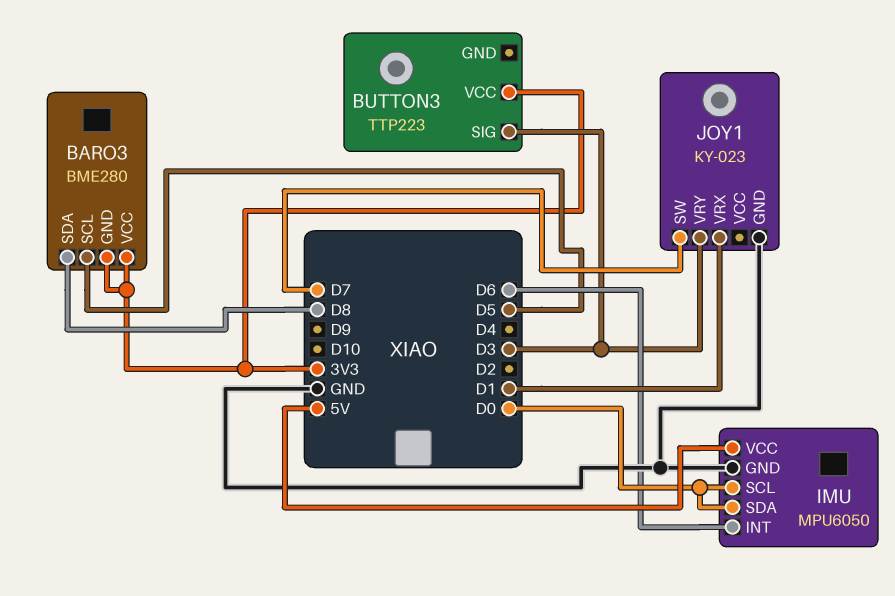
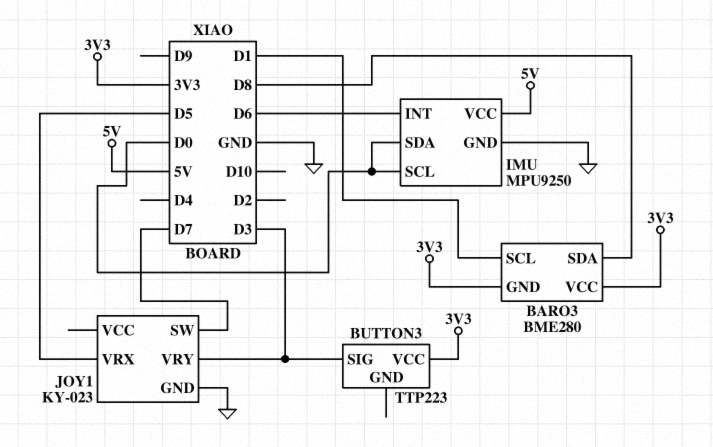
BARO3 pin SCL: D5 -> D1
IMU: MPU6050 -> MPU9250
JOY1 pin VRX: D1 -> D5

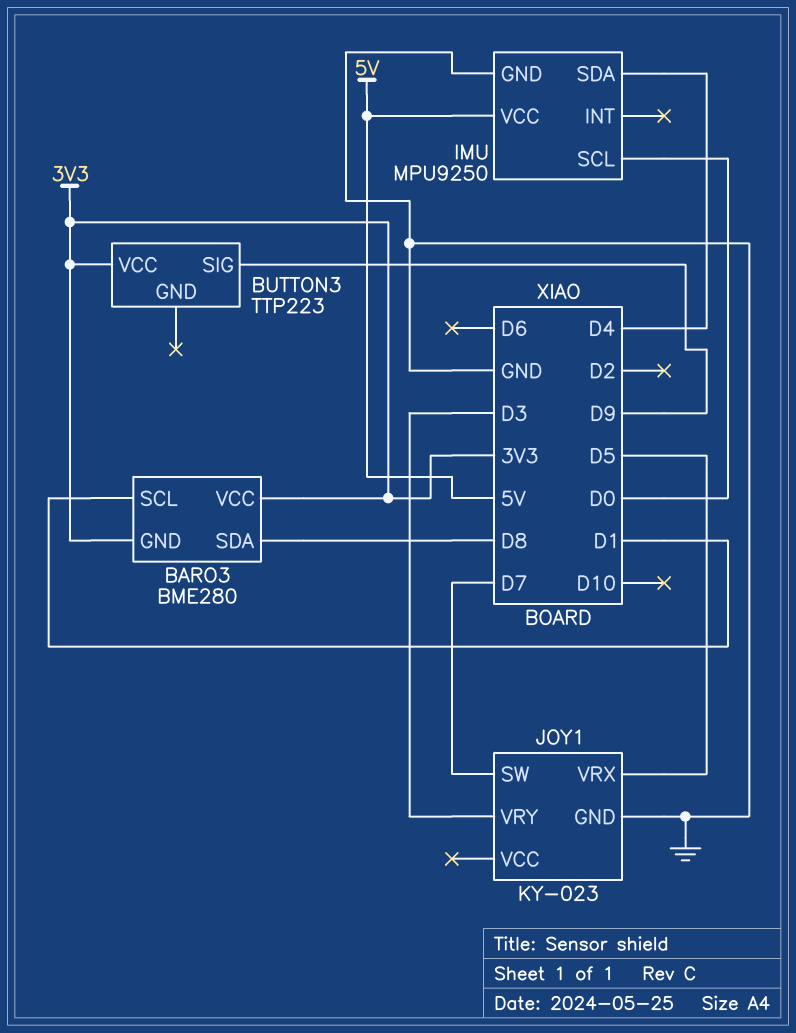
BUTTON3 pin SIG: D3 -> D9
IMU pin INT: D6 -> none
IMU pin SDA: D0 -> D4

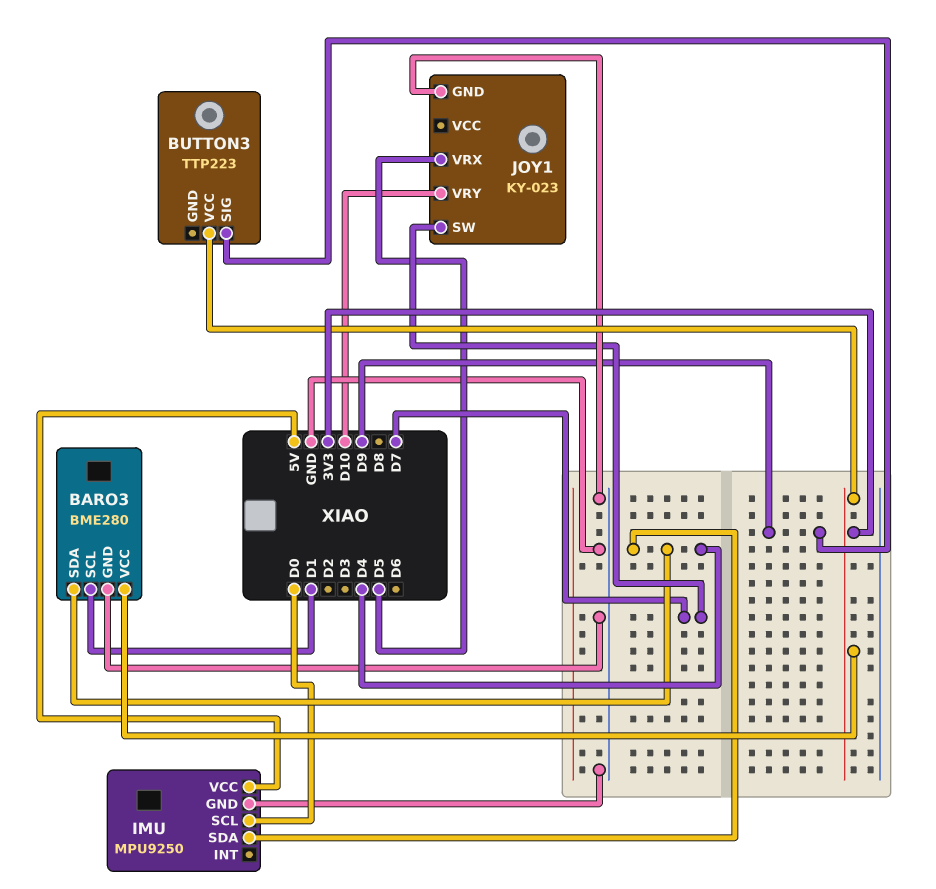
BARO3 pin GND: 3V3 -> GND
BARO3 pin SDA: D8 -> D4
JOY1 pin VRY: D3 -> D10

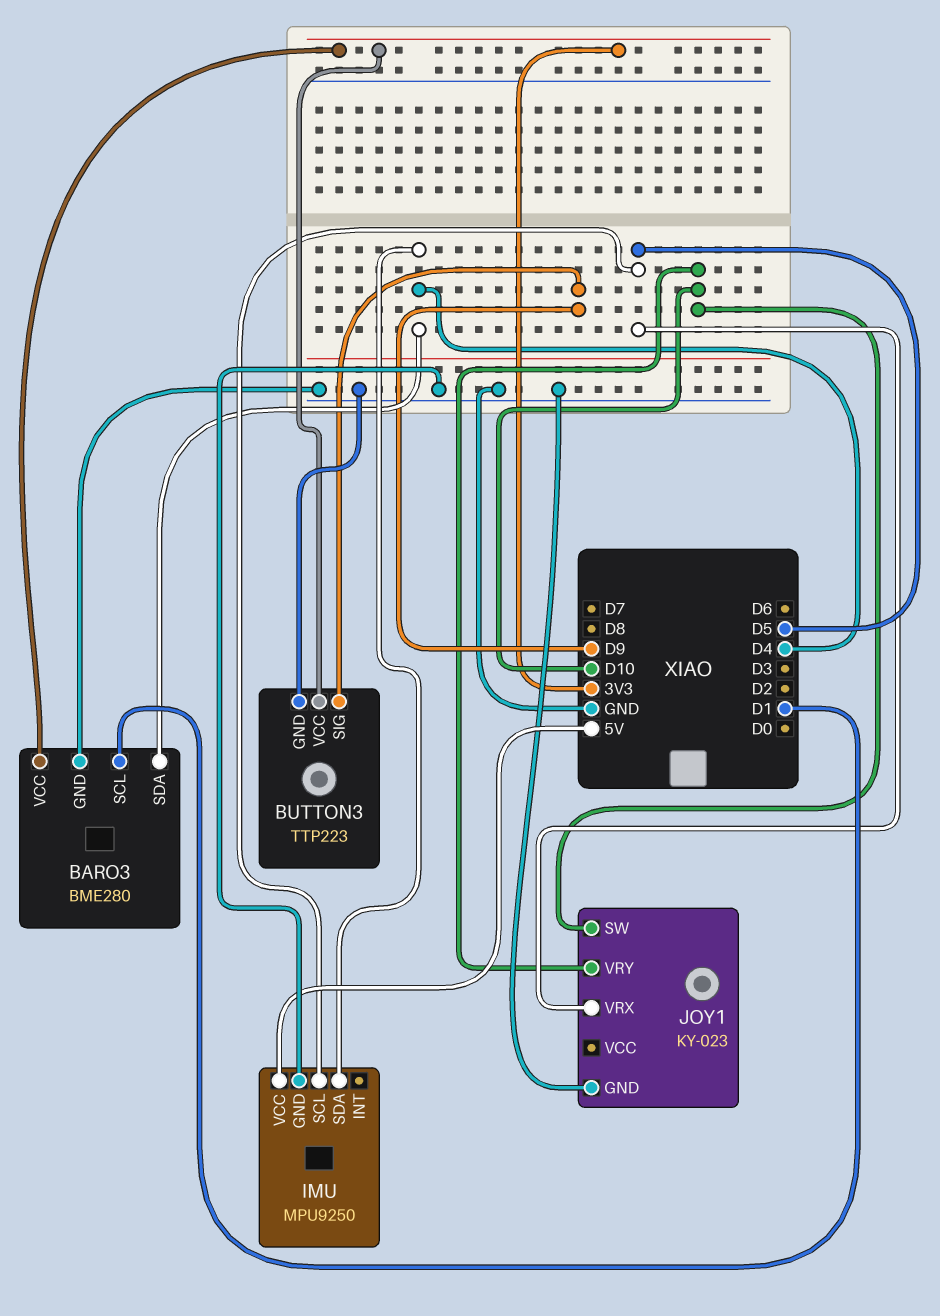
BUTTON3 pin GND: none -> GND
IMU pin SCL: D0 -> D5
JOY1 pin SW: D7 -> D10

